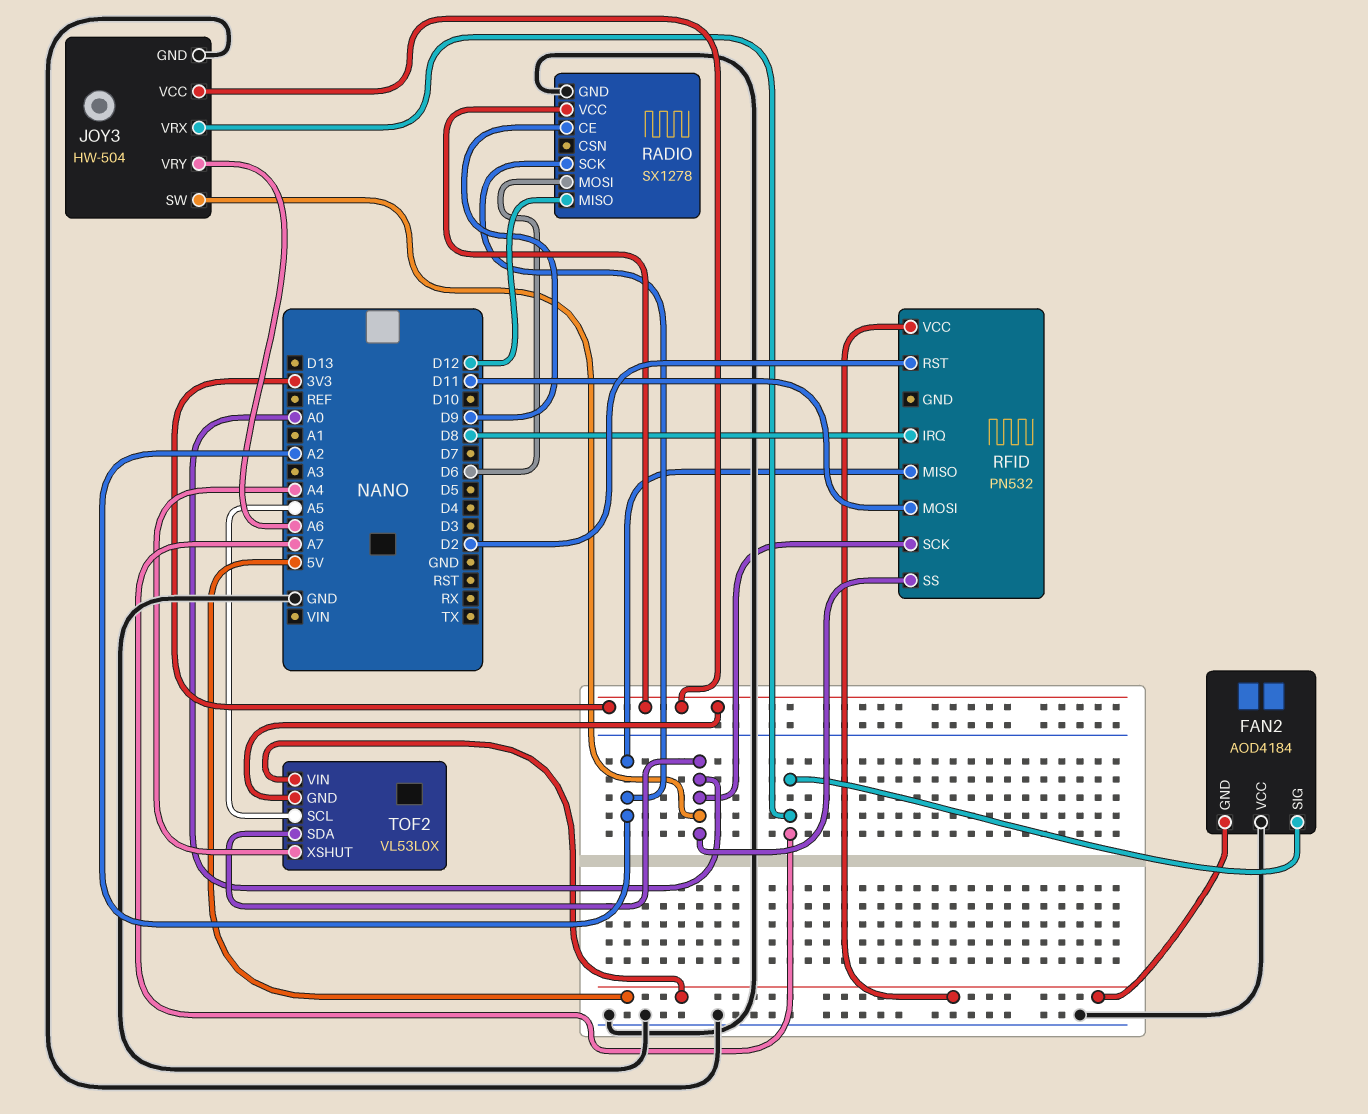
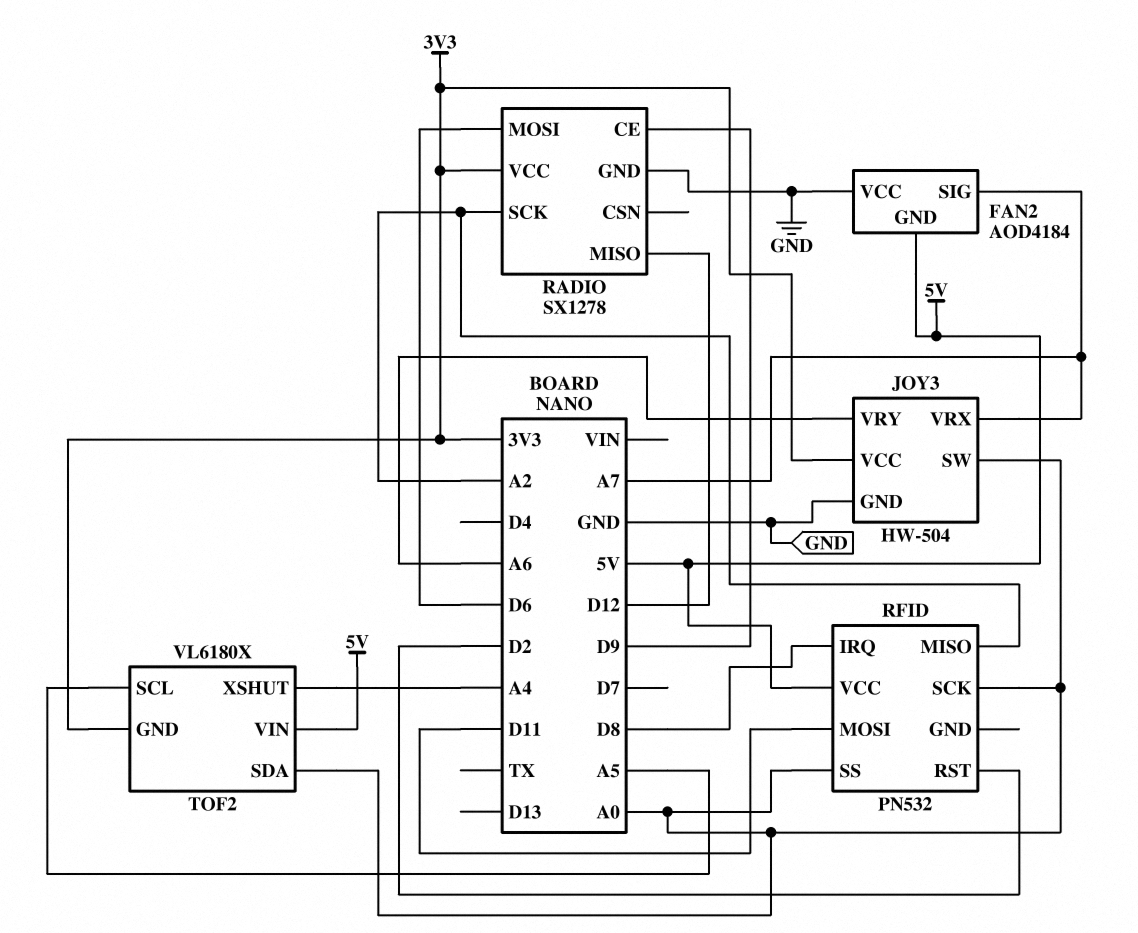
TOF2: VL53L0X -> VL6180X

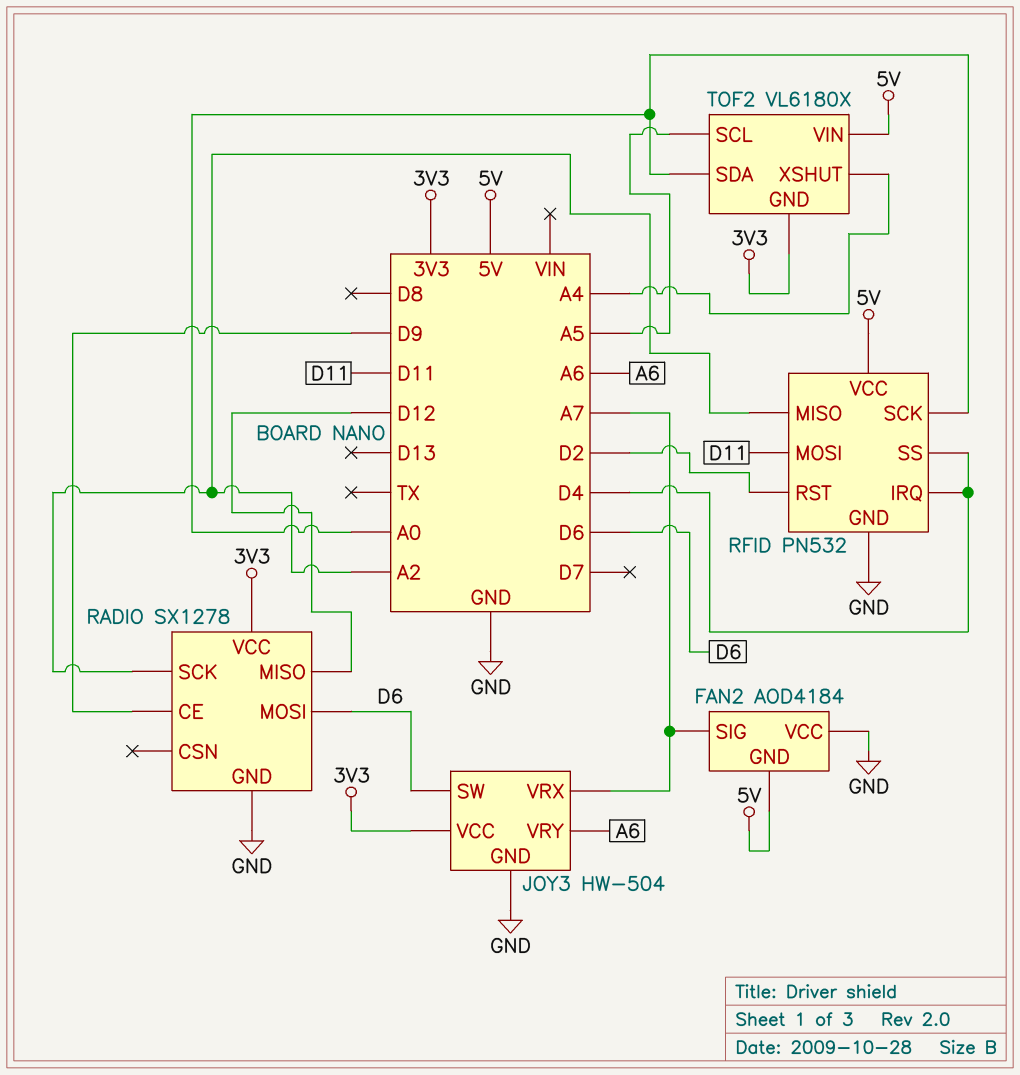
JOY3 pin SW: A0 -> D6
RFID pin GND: none -> GND
RFID pin IRQ: D8 -> D4
RFID pin SS: A0 -> D4

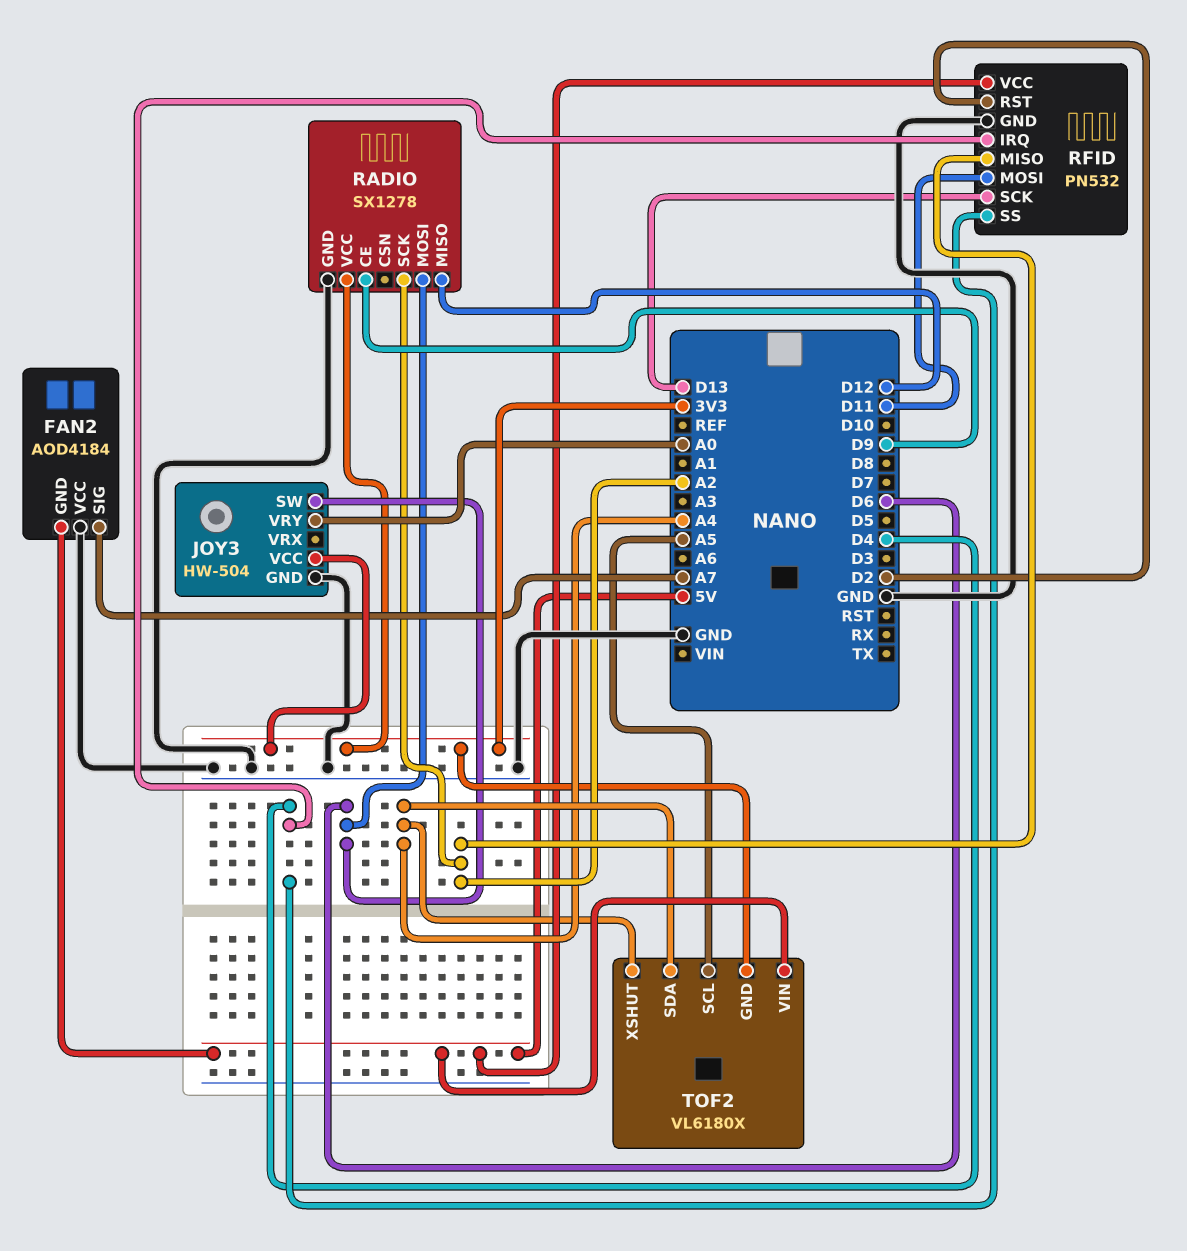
JOY3 pin VRX: A7 -> none
JOY3 pin VRY: A6 -> A0
RFID pin SCK: A0 -> D13
TOF2 pin SDA: A0 -> A4

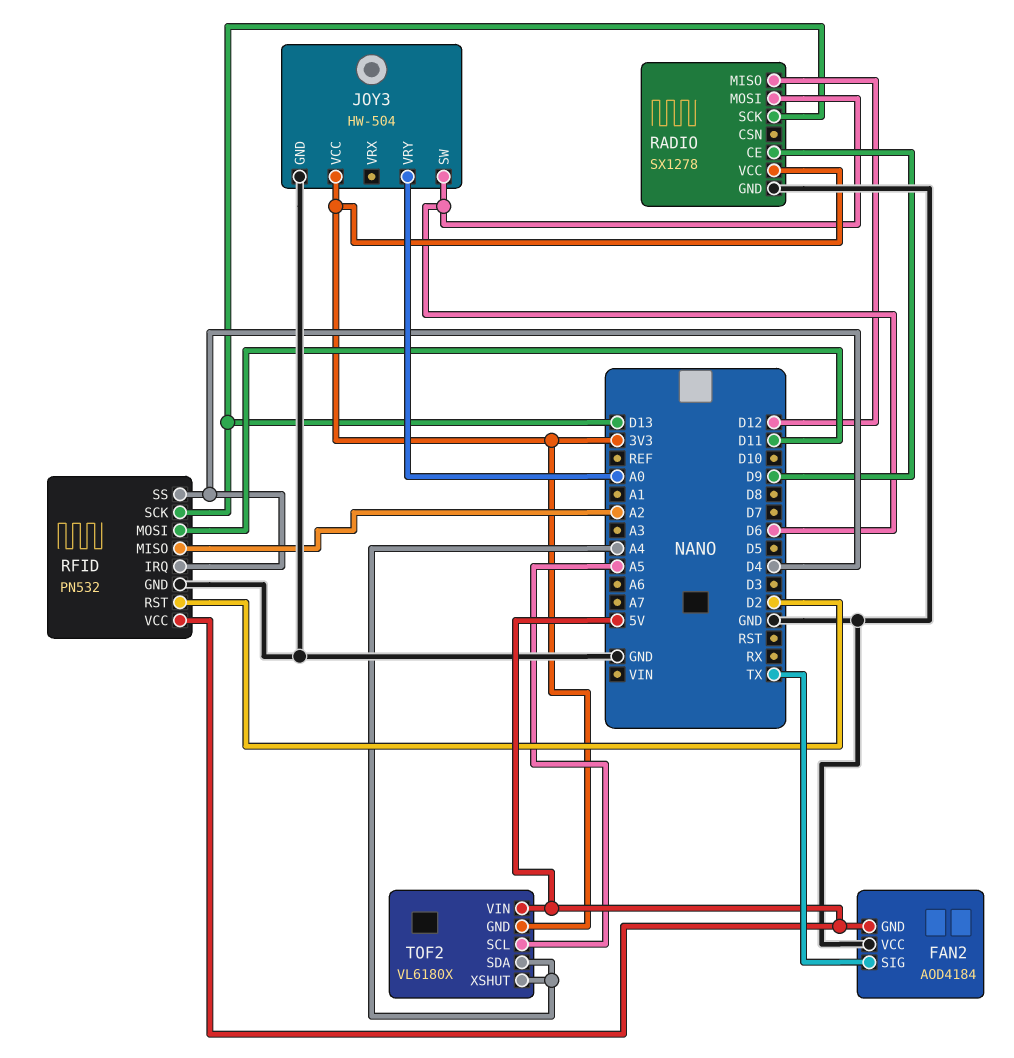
FAN2 pin SIG: A7 -> TX
RADIO pin SCK: A2 -> D13

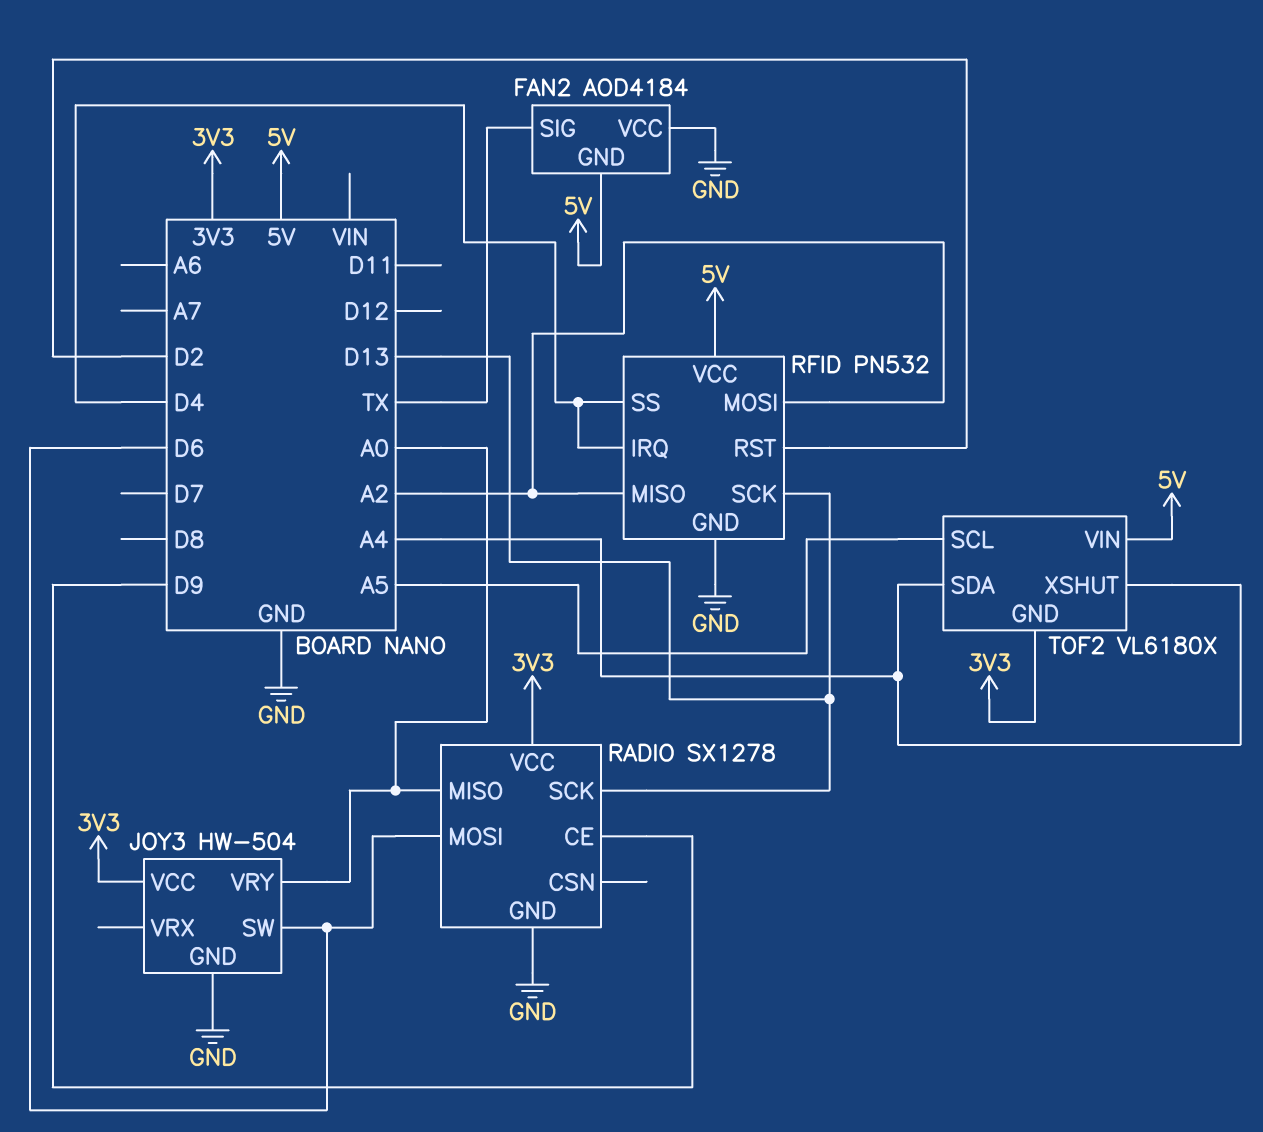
RADIO pin MISO: D12 -> A0
RFID pin MOSI: D11 -> A2

